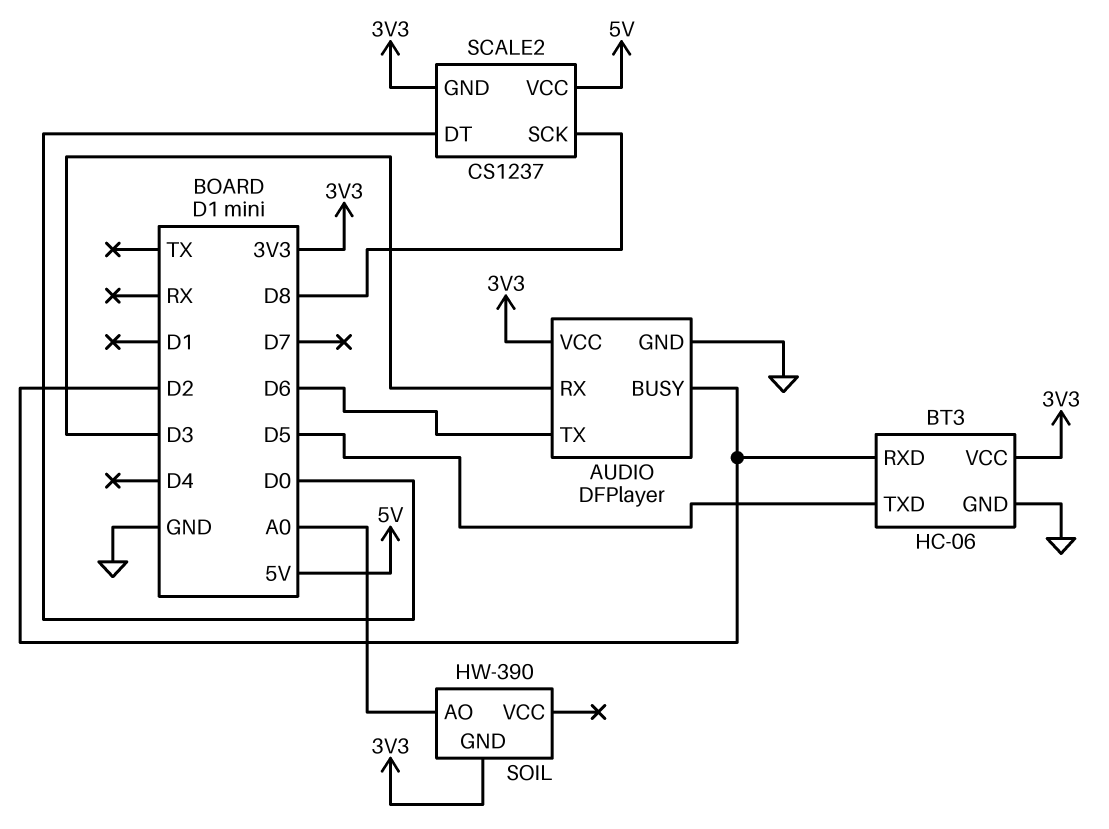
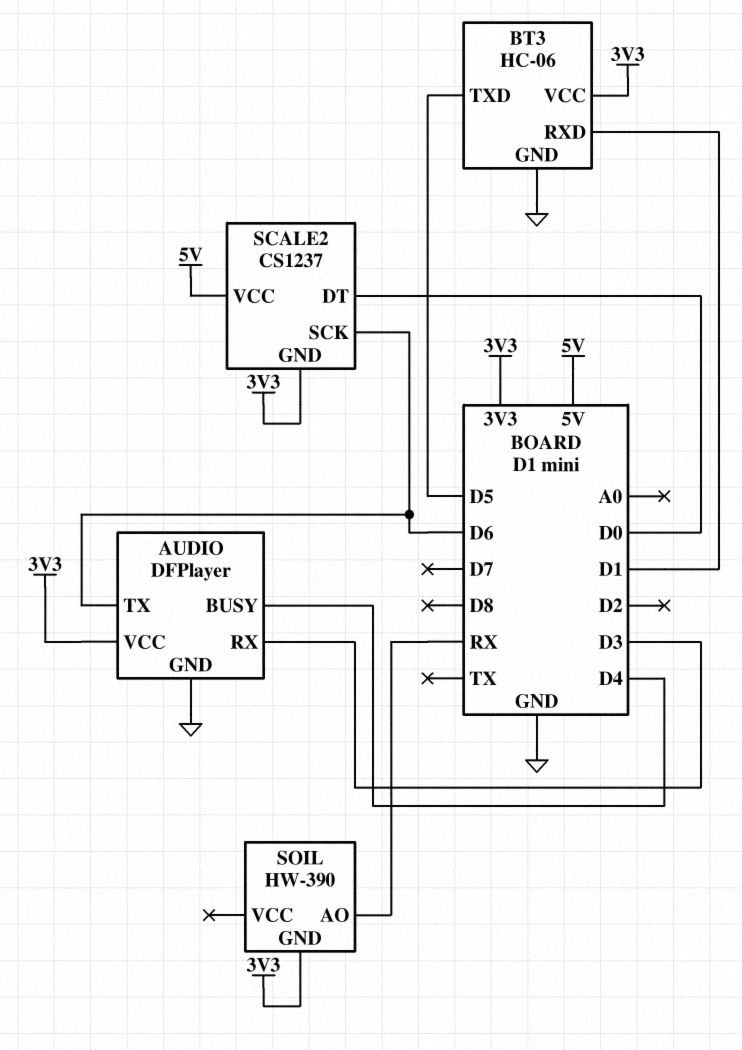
AUDIO pin BUSY: D2 -> D4
BT3 pin RXD: D2 -> D1
SCALE2 pin SCK: D8 -> D6
SOIL pin AO: A0 -> RX

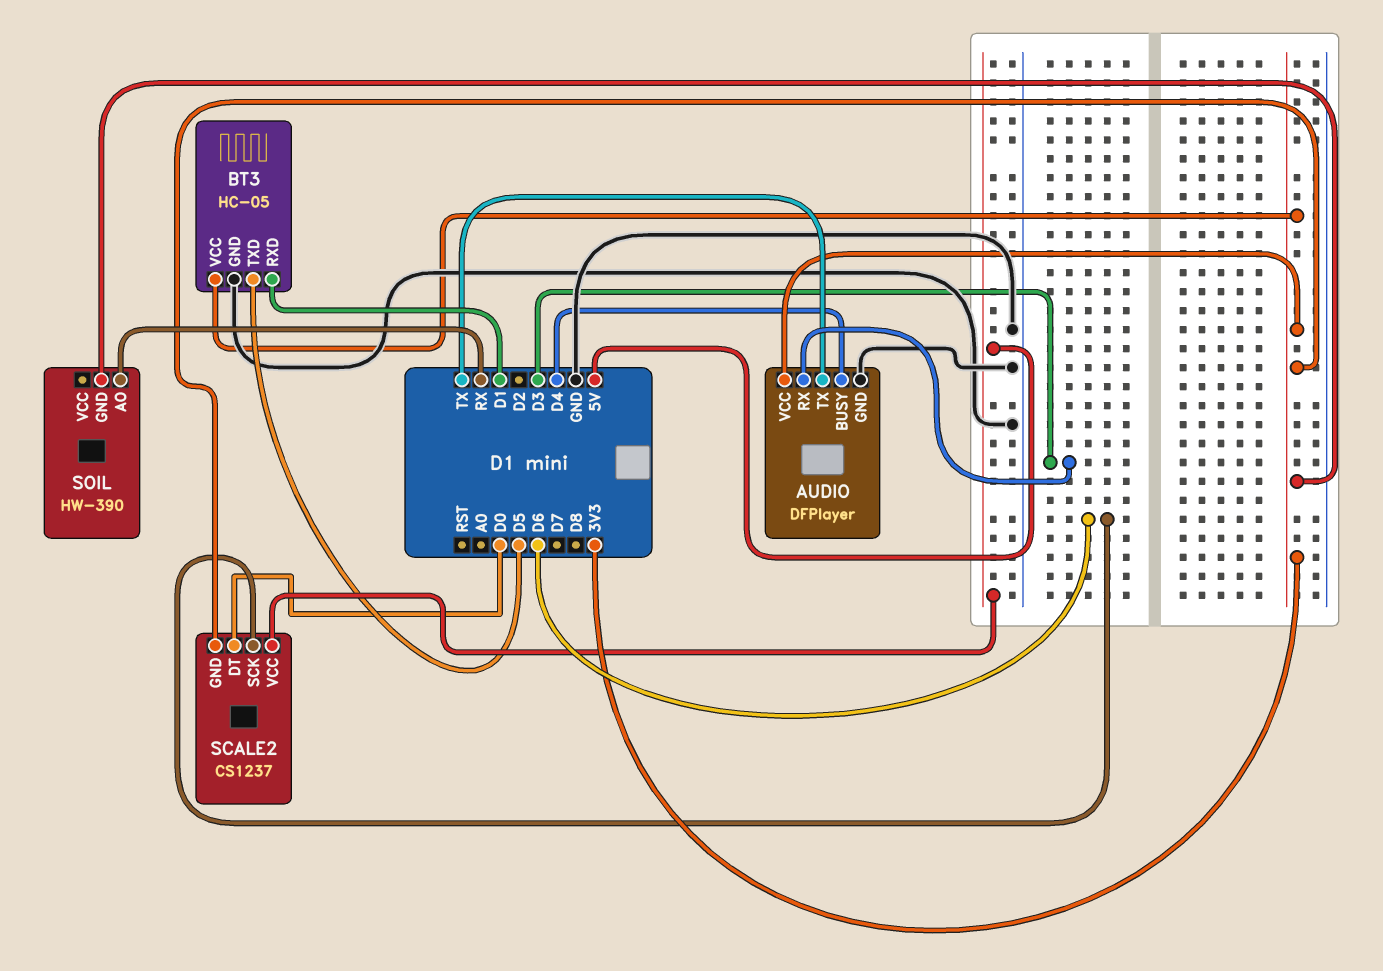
AUDIO pin TX: D6 -> TX
BT3: HC-06 -> HC-05

